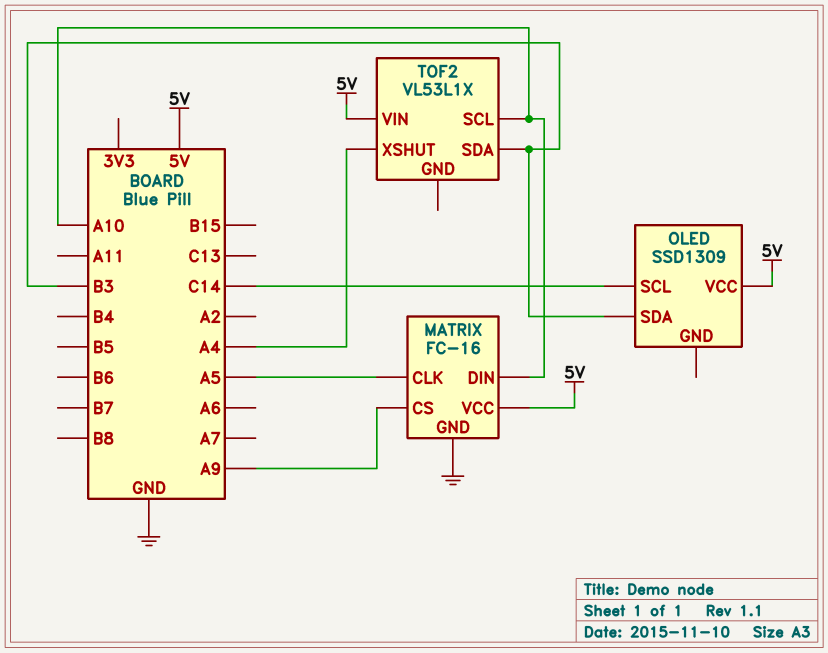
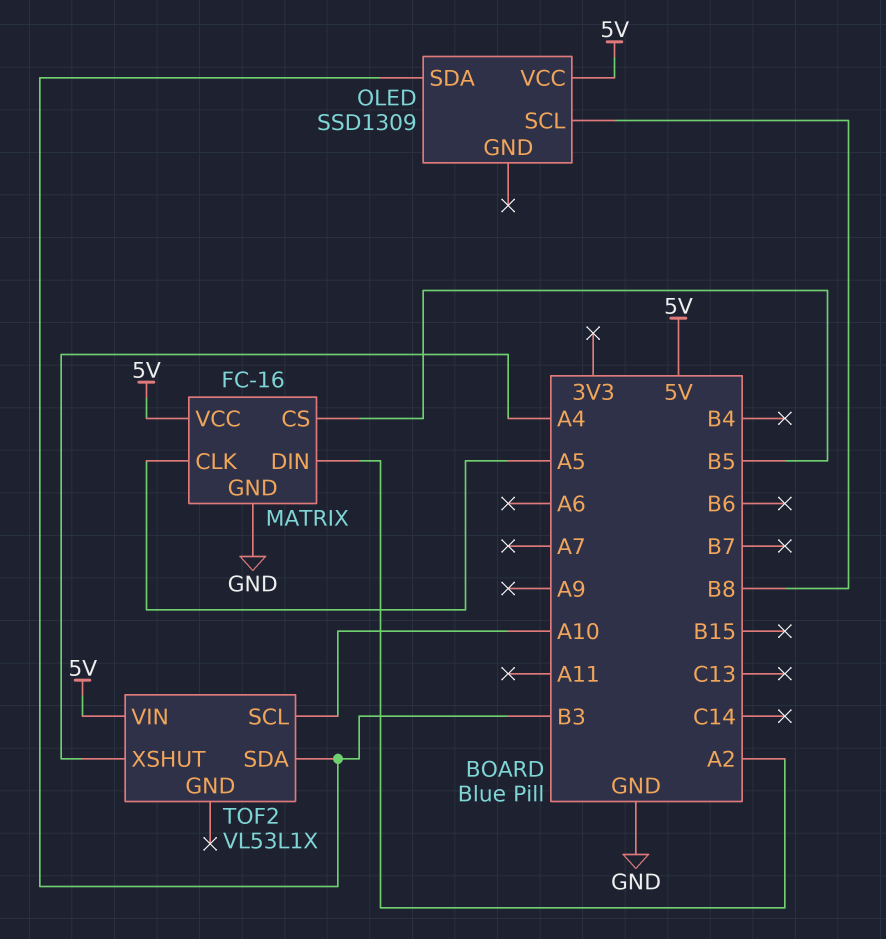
MATRIX pin CS: A9 -> B5
MATRIX pin DIN: A10 -> A2
OLED pin SCL: C14 -> B8

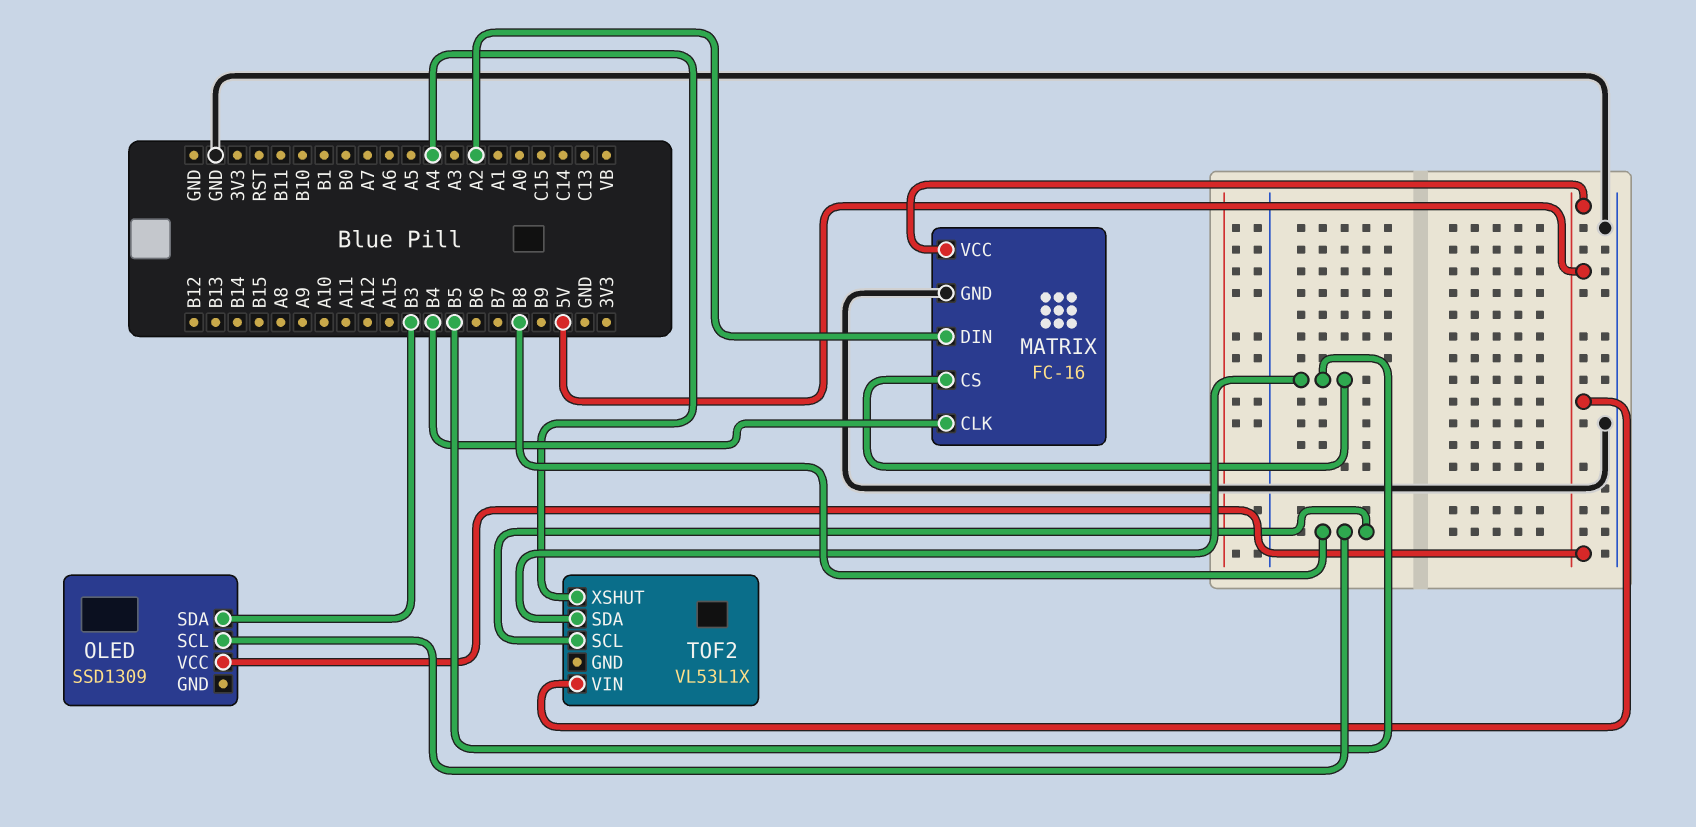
MATRIX pin CLK: A5 -> B4
TOF2 pin SCL: A10 -> B8
TOF2 pin SDA: B3 -> B5

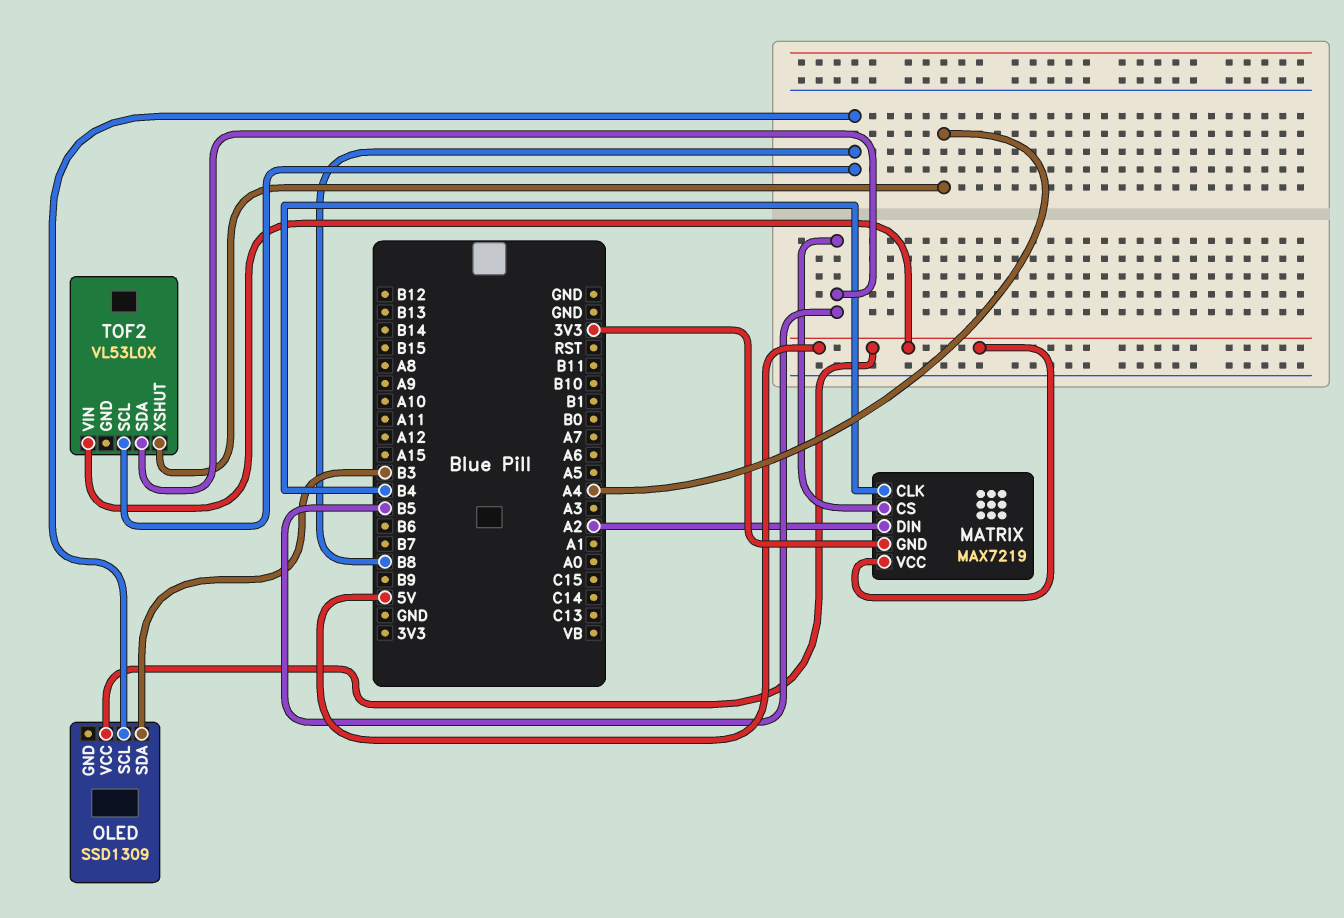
MATRIX: FC-16 -> MAX7219
MATRIX pin GND: GND -> 3V3
TOF2: VL53L1X -> VL53L0X

